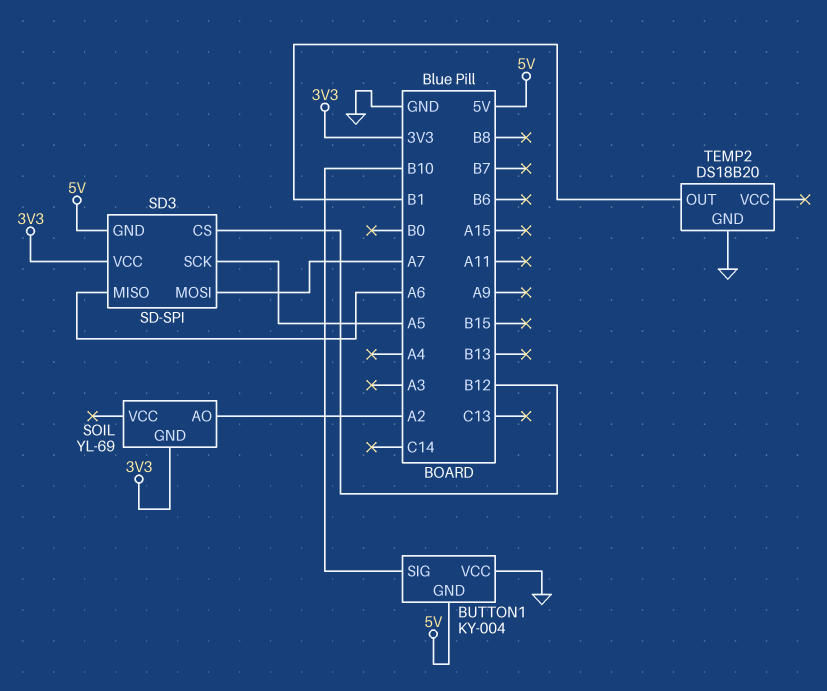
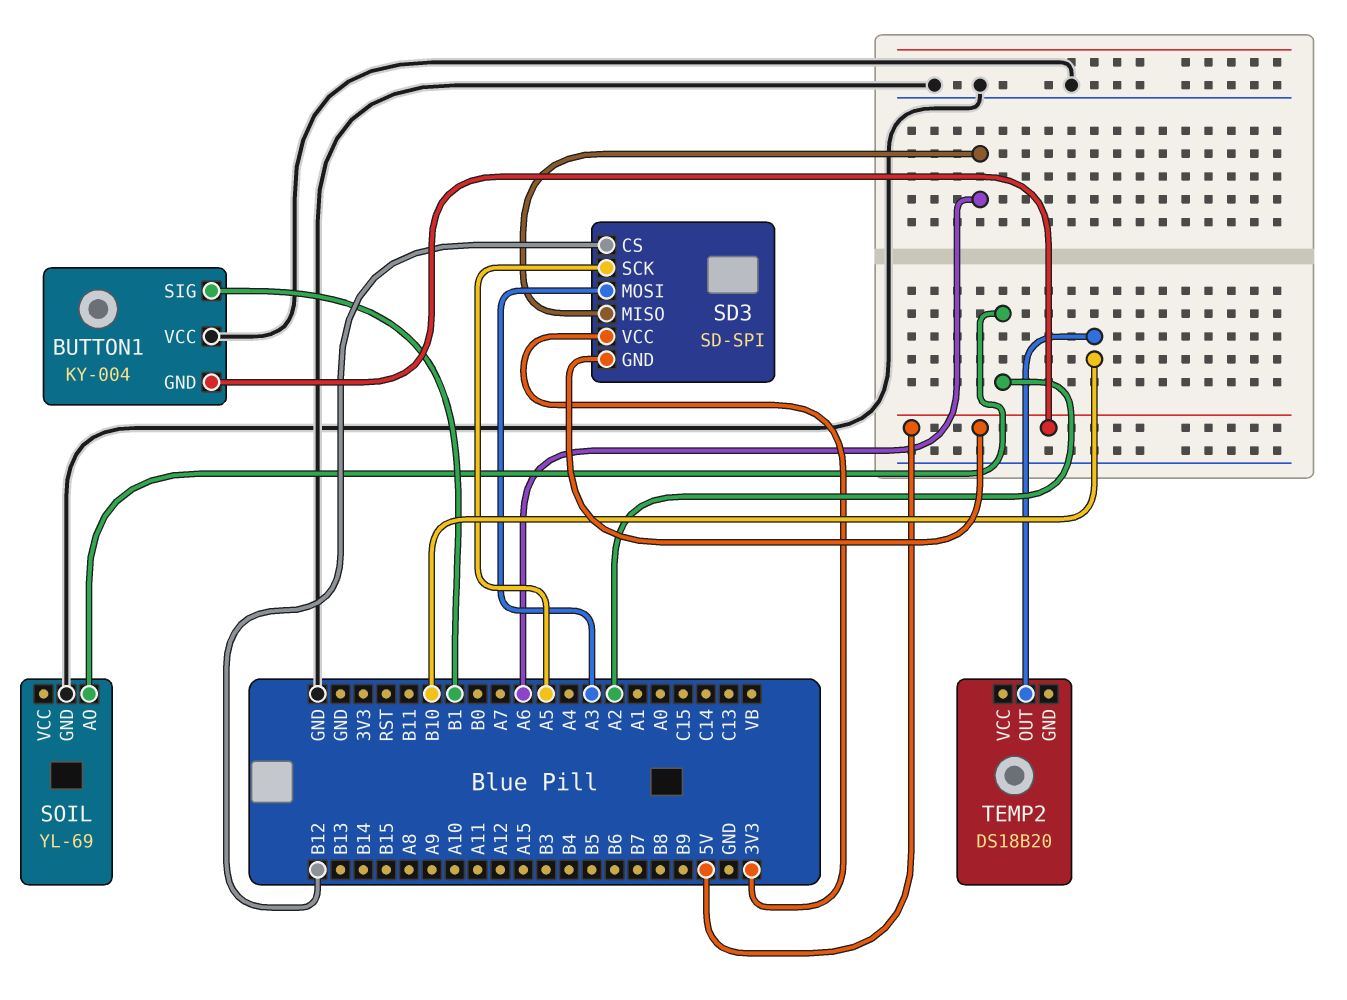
BUTTON1 pin SIG: B10 -> B1
SD3 pin MOSI: A7 -> A3
SOIL pin GND: 3V3 -> GND
TEMP2 pin GND: GND -> none
TEMP2 pin OUT: B1 -> B10

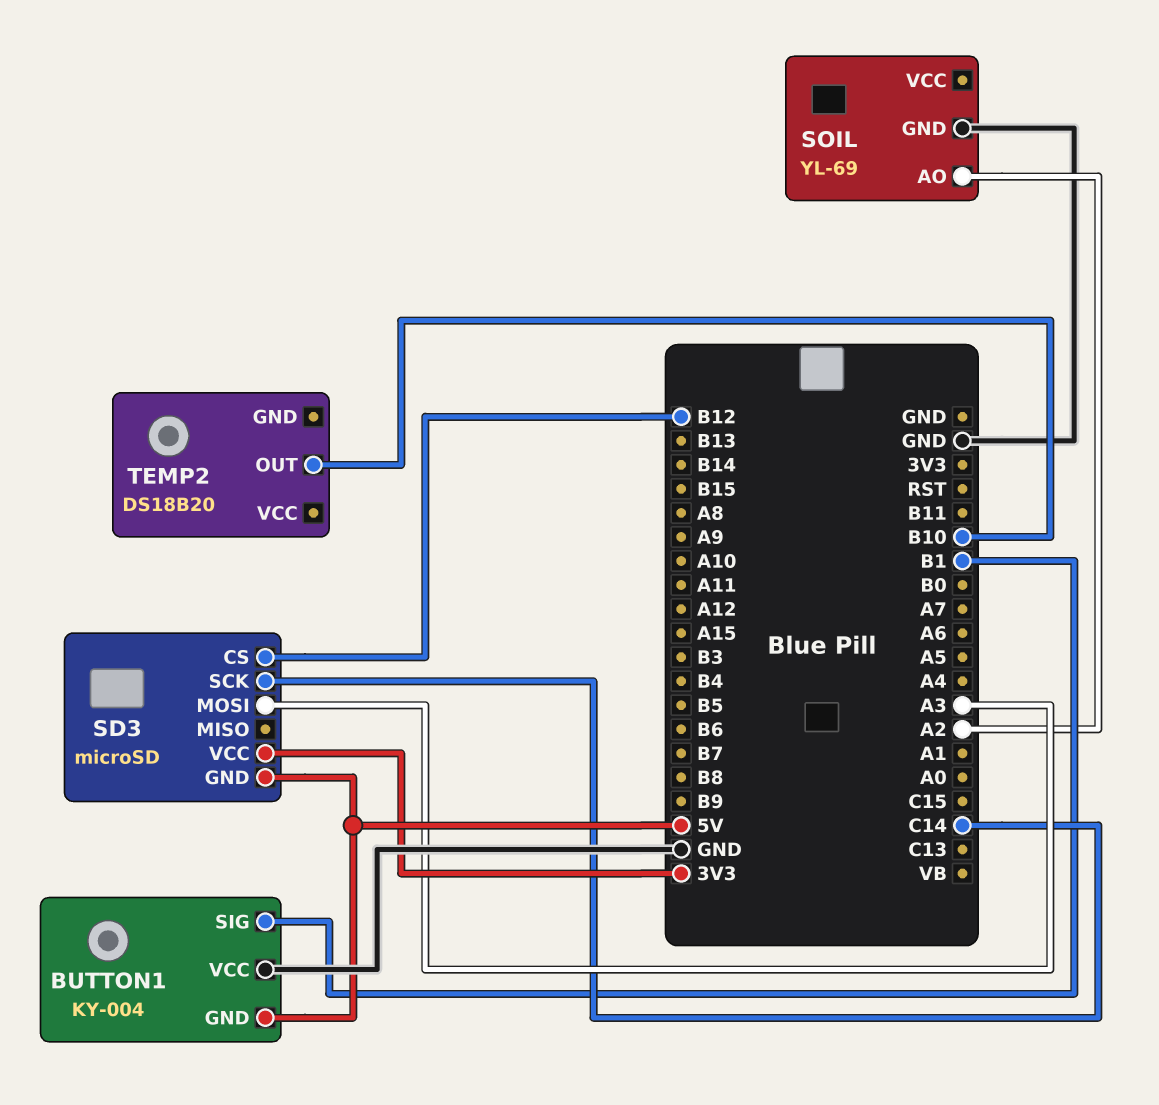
SD3: SD-SPI -> microSD
SD3 pin MISO: A6 -> none
SD3 pin SCK: A5 -> C14

